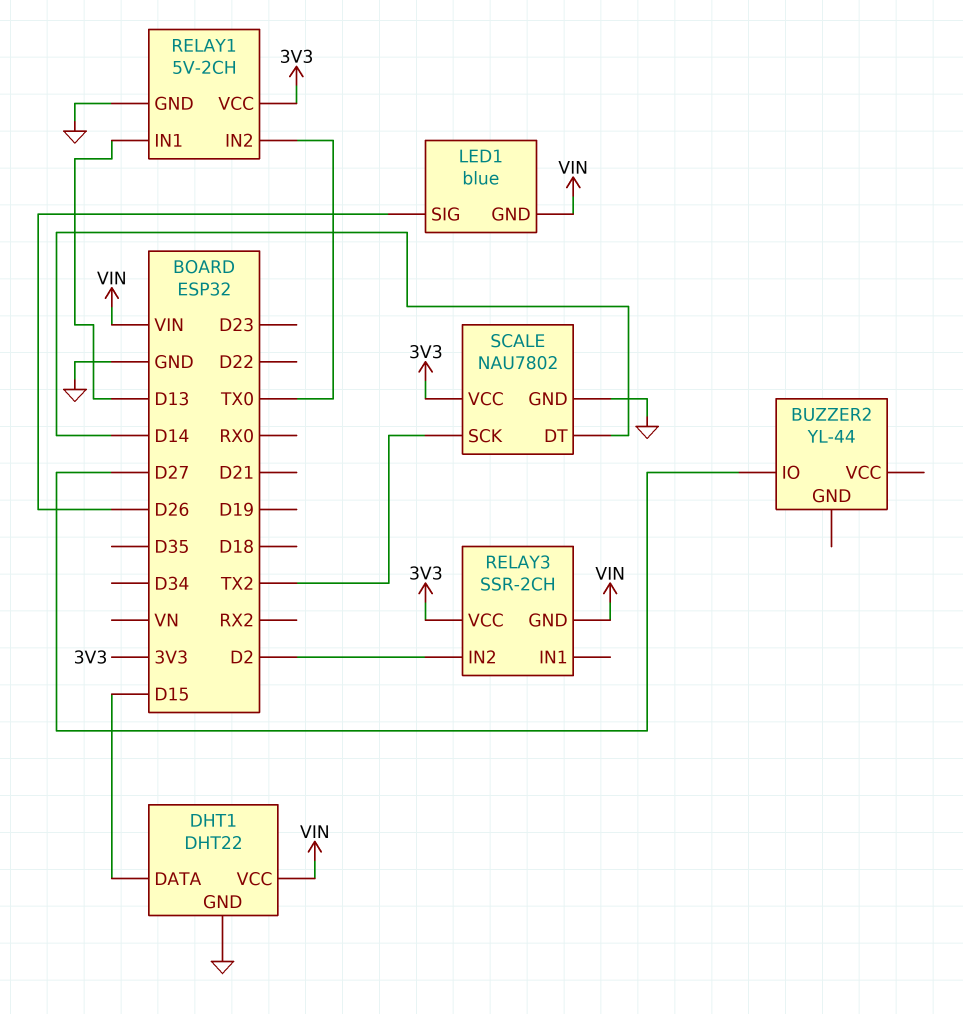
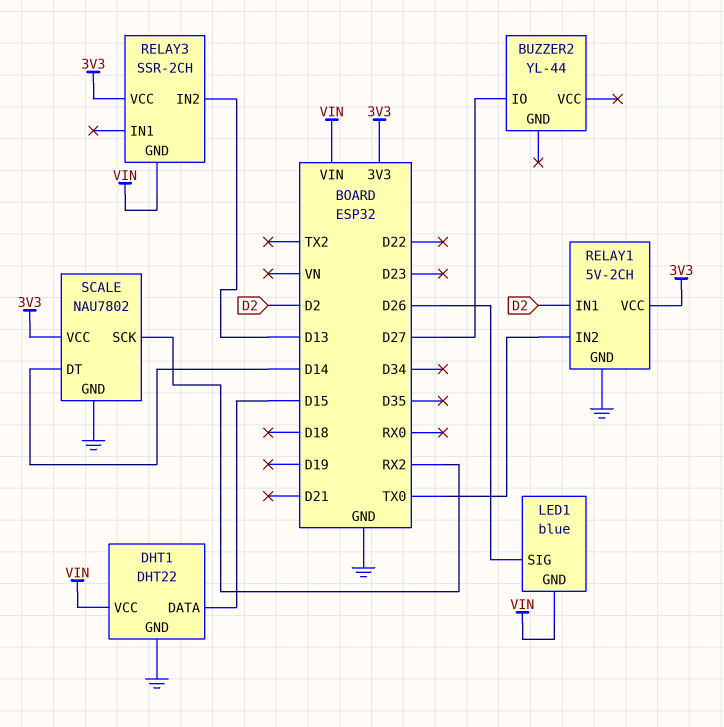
RELAY1 pin IN1: D13 -> D2
RELAY3 pin IN2: D2 -> D13
SCALE pin SCK: TX2 -> RX2

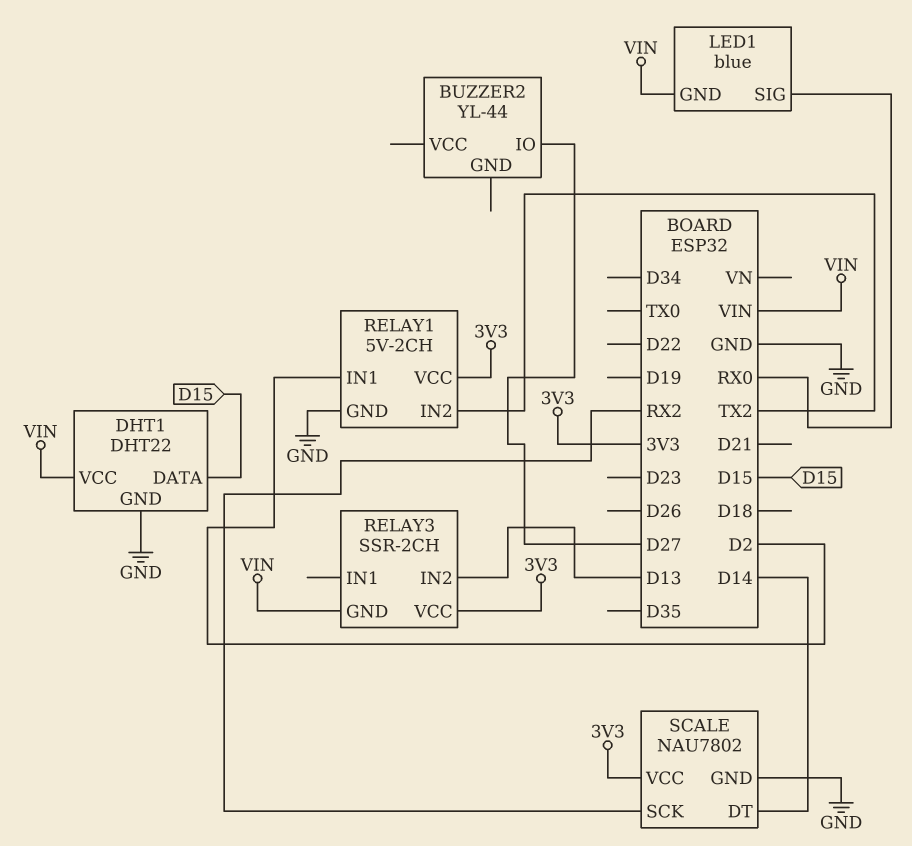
LED1 pin SIG: D26 -> RX0
RELAY1 pin IN2: TX0 -> TX2

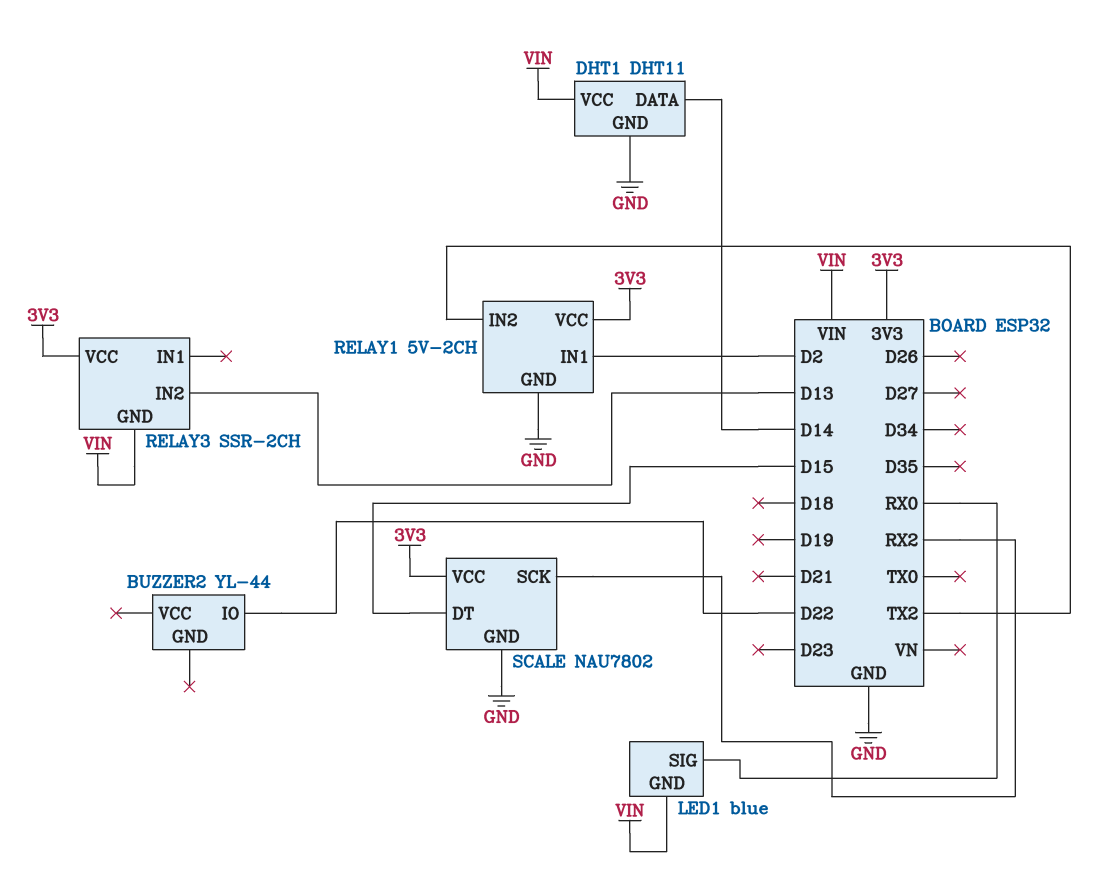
BUZZER2 pin IO: D27 -> D22
DHT1: DHT22 -> DHT11
DHT1 pin DATA: D15 -> D14
SCALE pin DT: D14 -> D15

